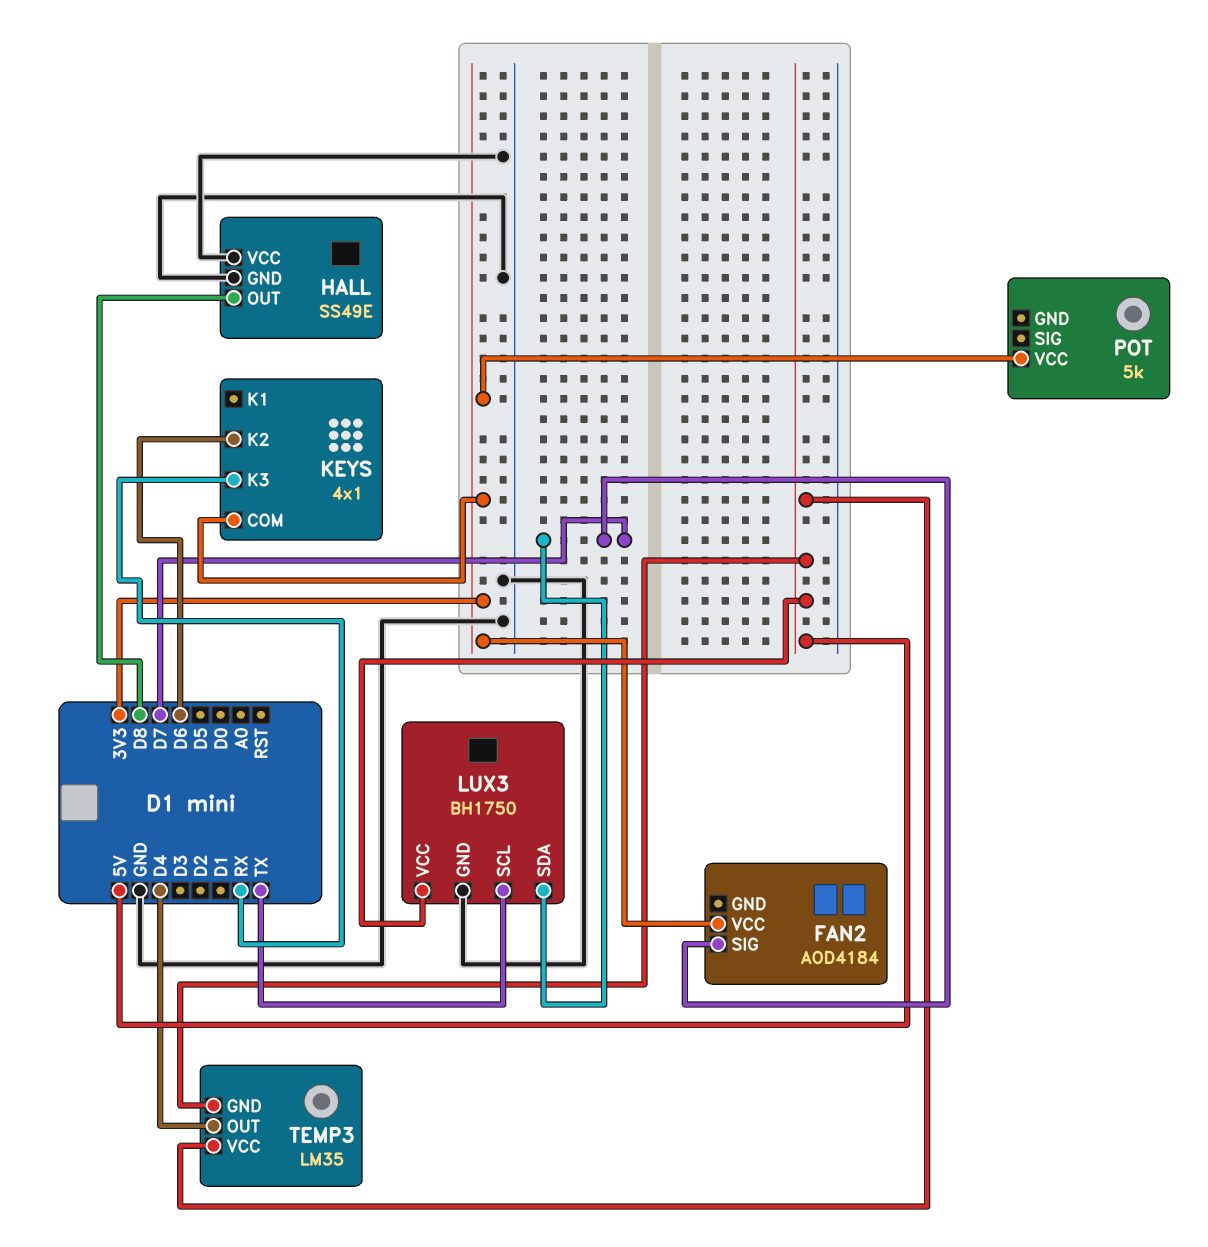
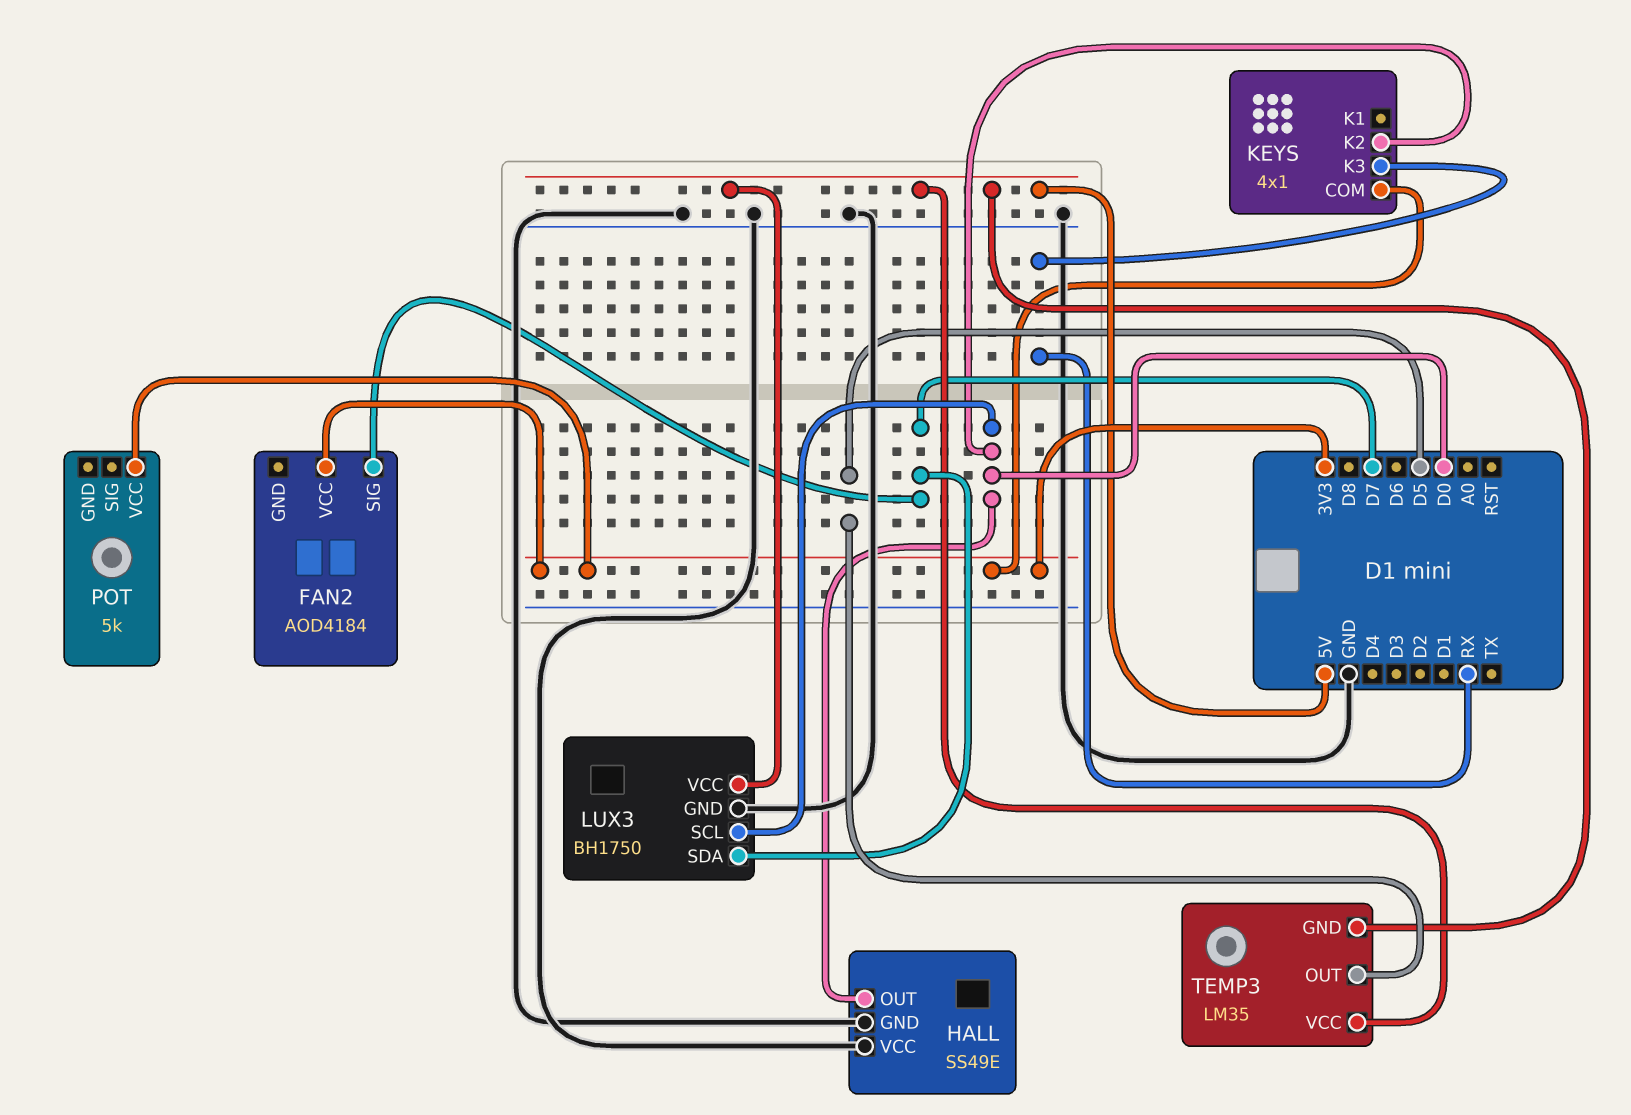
HALL pin OUT: D8 -> D0
KEYS pin K2: D6 -> D0
LUX3 pin SCL: TX -> D0
TEMP3 pin OUT: D4 -> D5

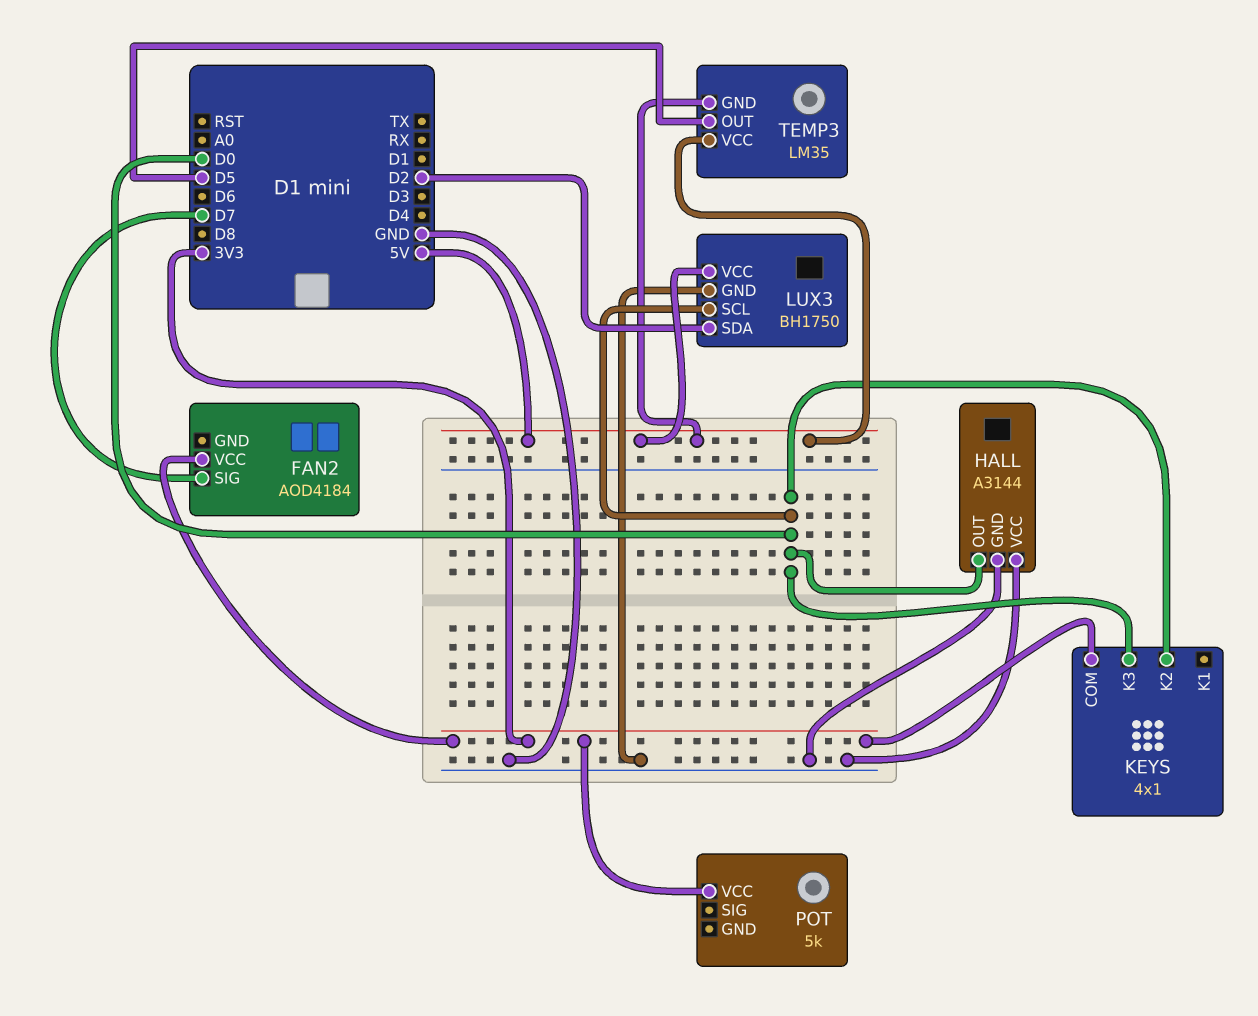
HALL: SS49E -> A3144
KEYS pin K3: RX -> D0
LUX3 pin SDA: D7 -> D2

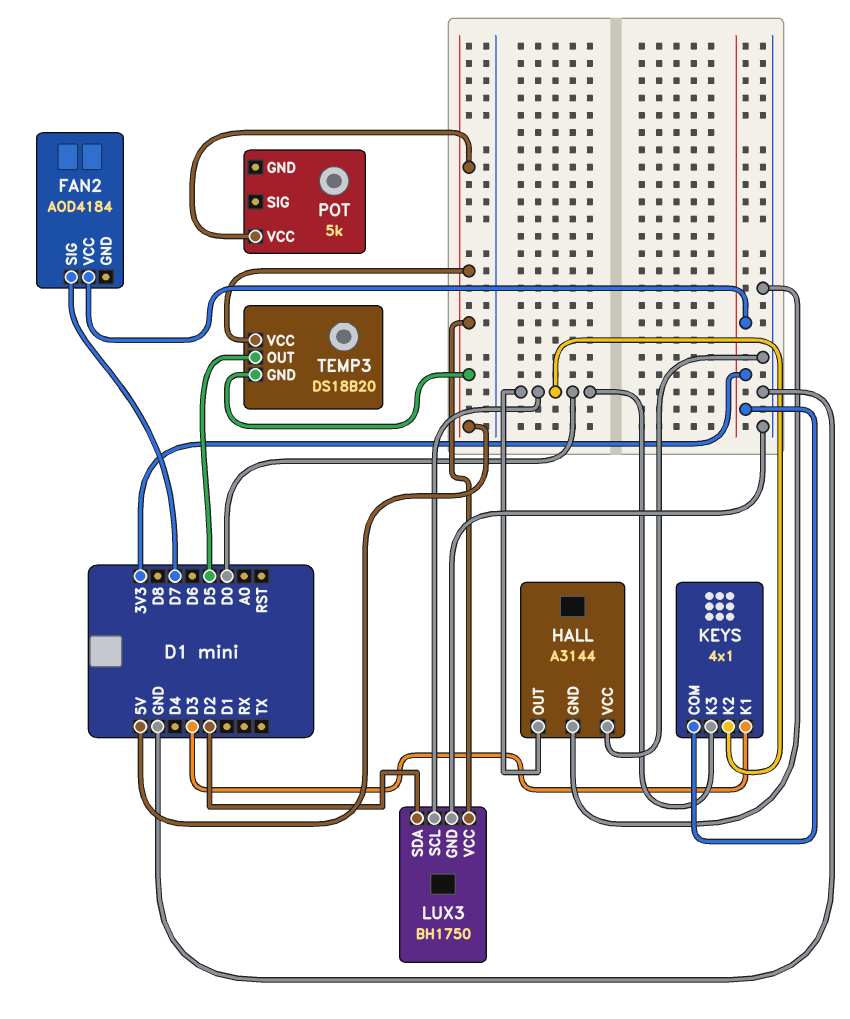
KEYS pin K1: none -> D3
POT pin VCC: 3V3 -> 5V
TEMP3: LM35 -> DS18B20

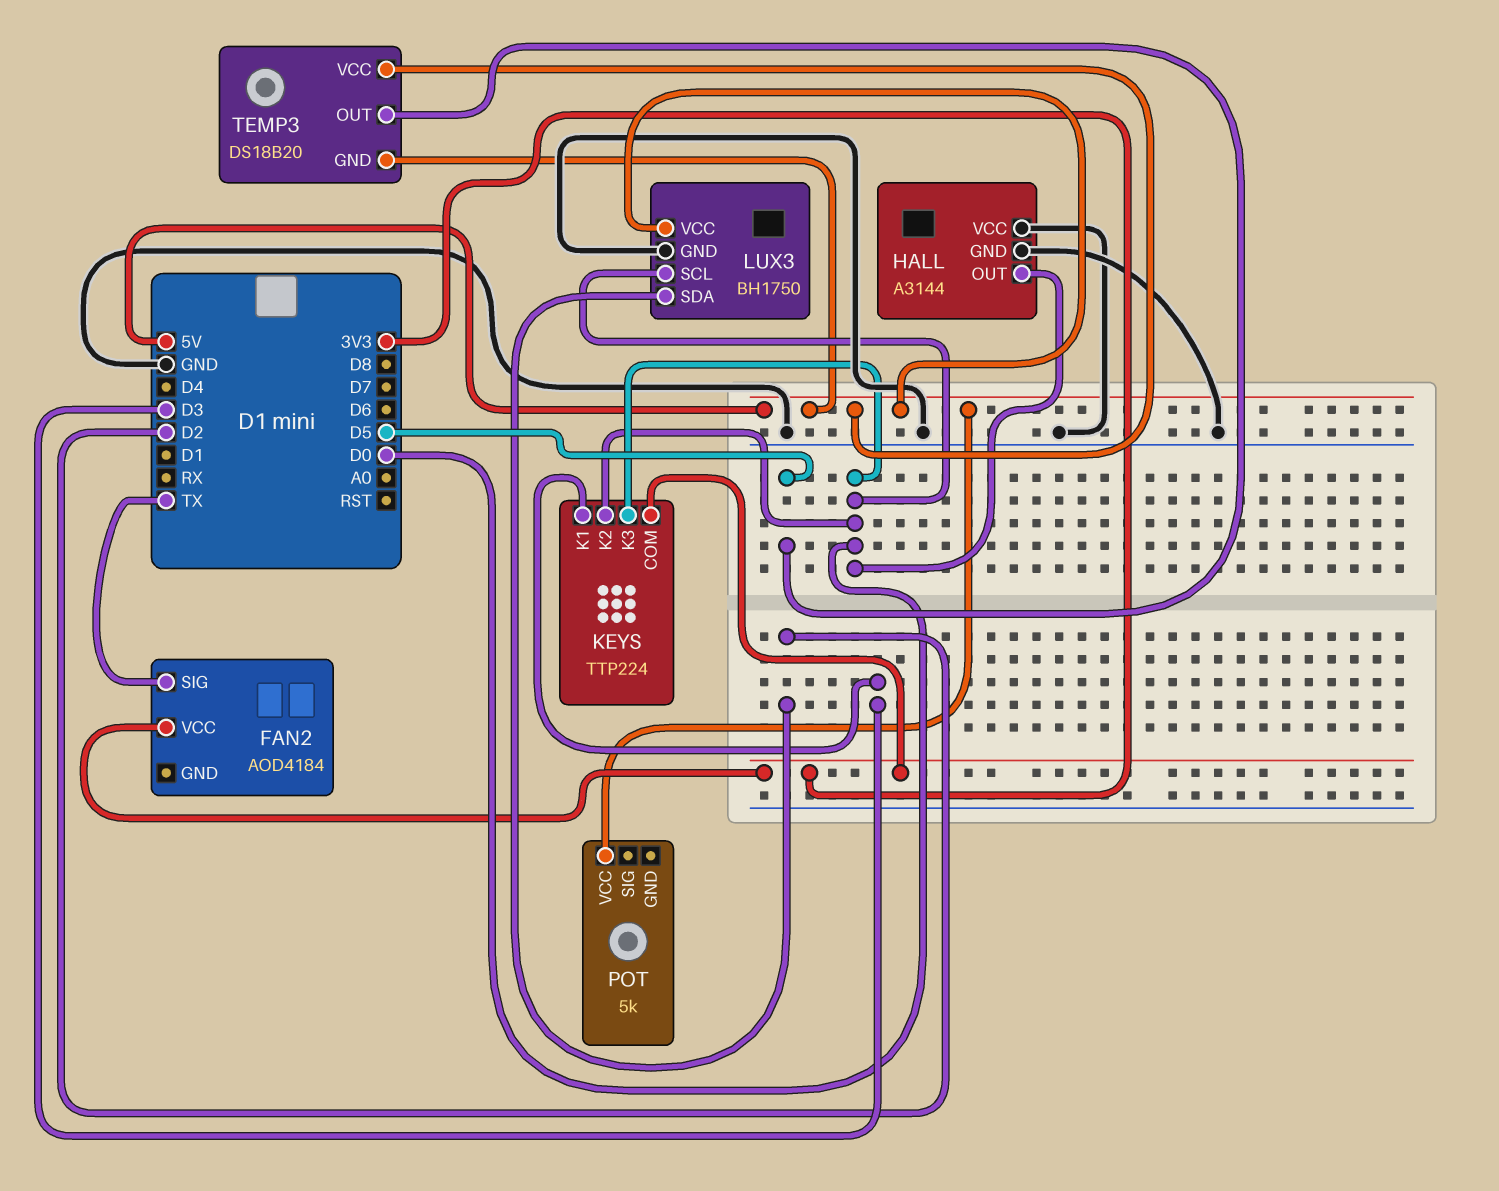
FAN2 pin SIG: D7 -> TX
KEYS: 4x1 -> TTP224

